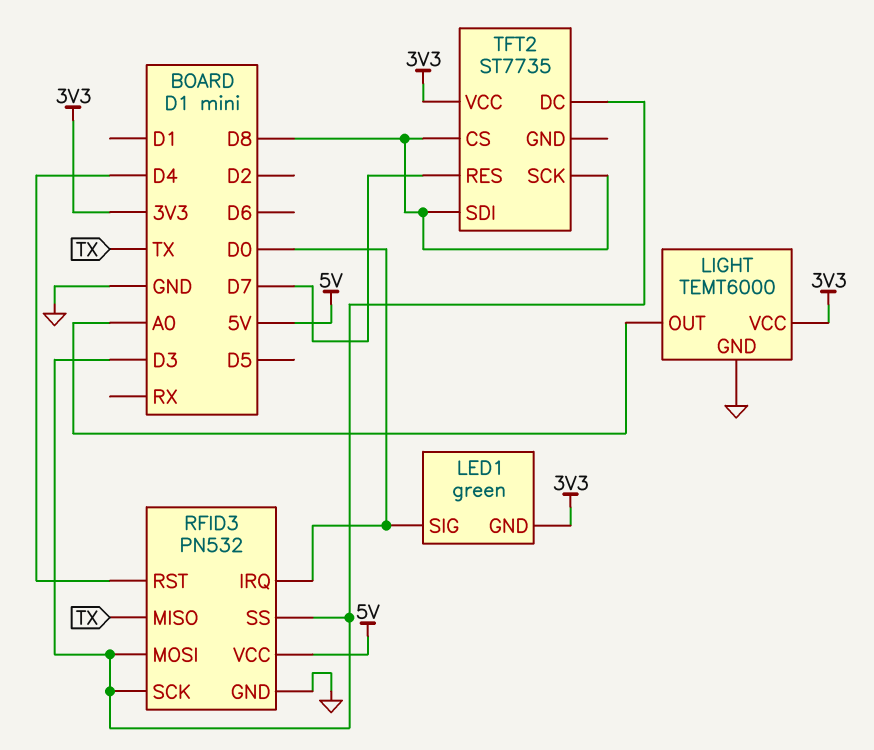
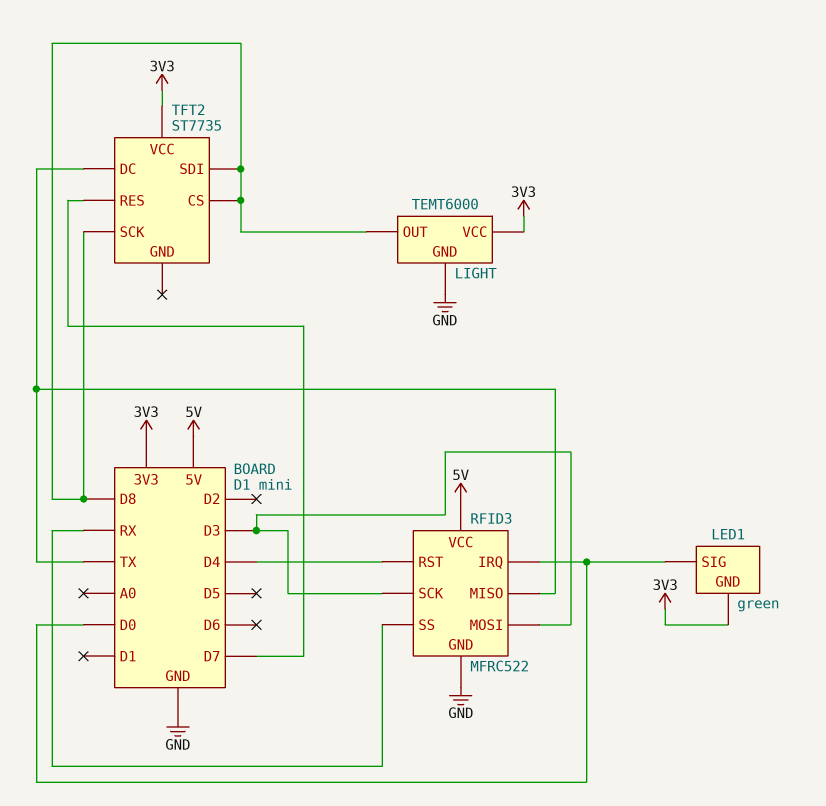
LIGHT pin OUT: A0 -> D8
RFID3: PN532 -> MFRC522
RFID3 pin SS: D3 -> RX
TFT2 pin DC: D3 -> TX

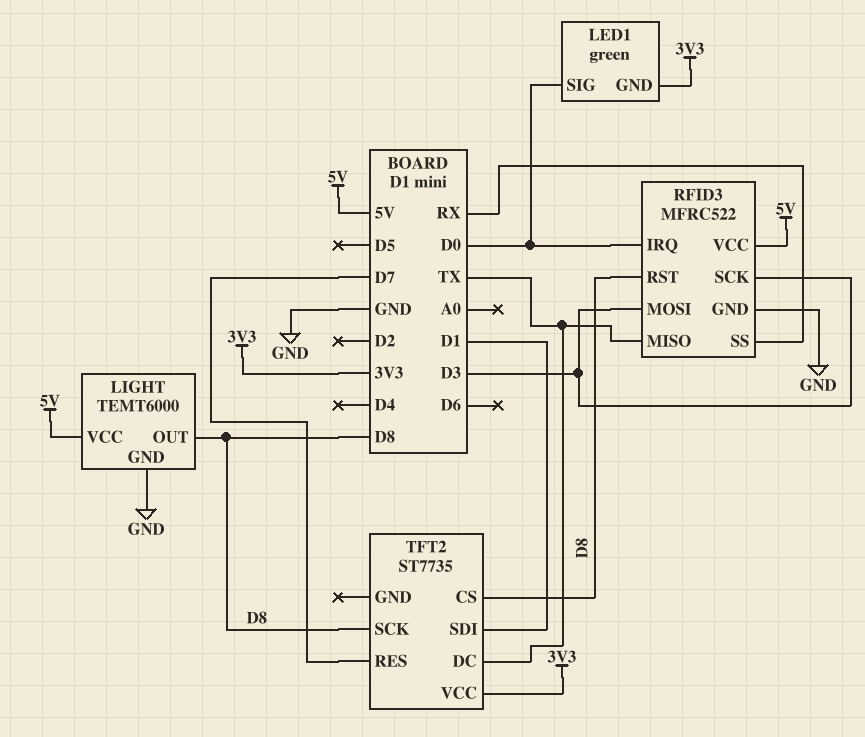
LIGHT pin VCC: 3V3 -> 5V
RFID3 pin RST: D4 -> D8
TFT2 pin SDI: D8 -> D1

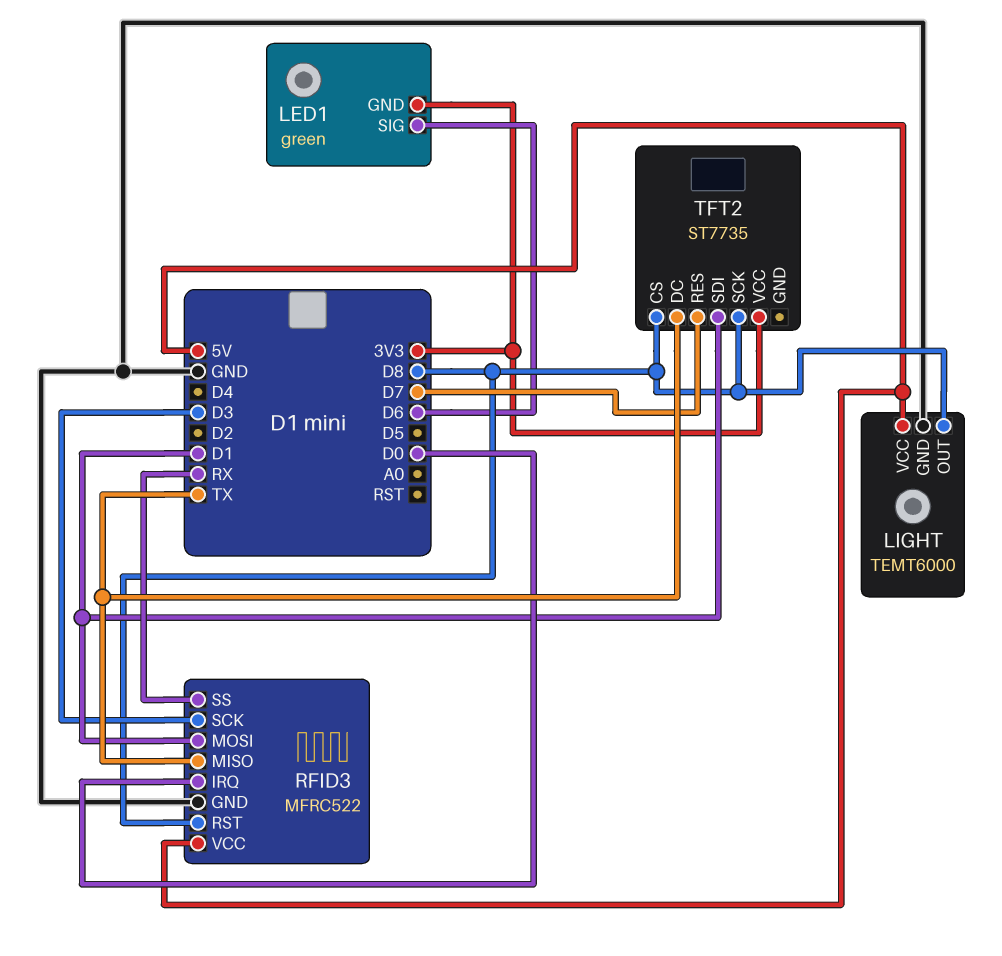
LED1 pin SIG: D0 -> D6
RFID3 pin MOSI: D3 -> D1

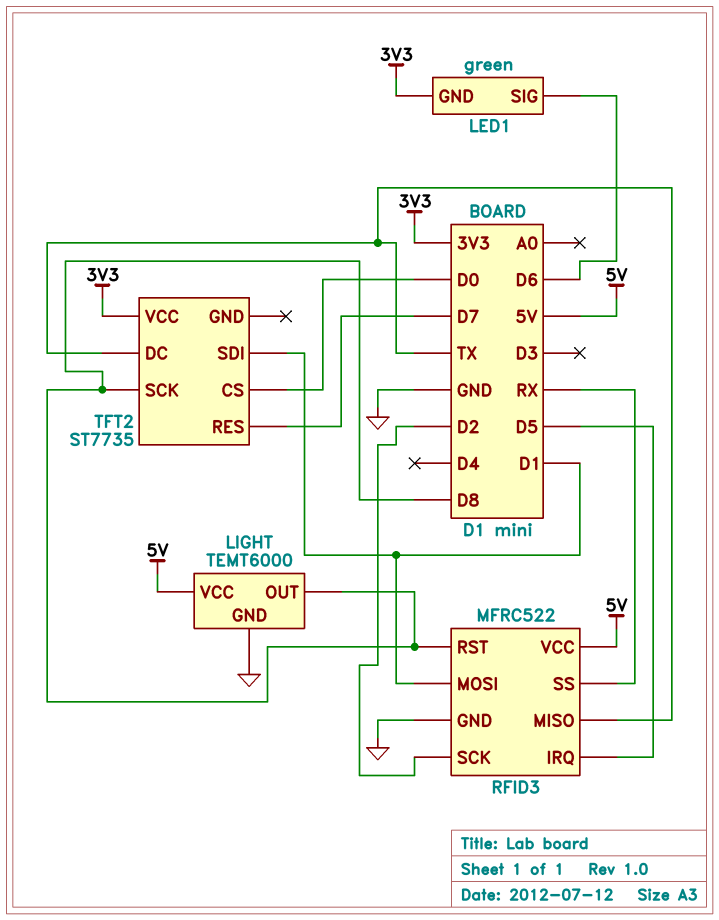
RFID3 pin IRQ: D0 -> D5
RFID3 pin SCK: D3 -> D2
TFT2 pin CS: D8 -> D0

